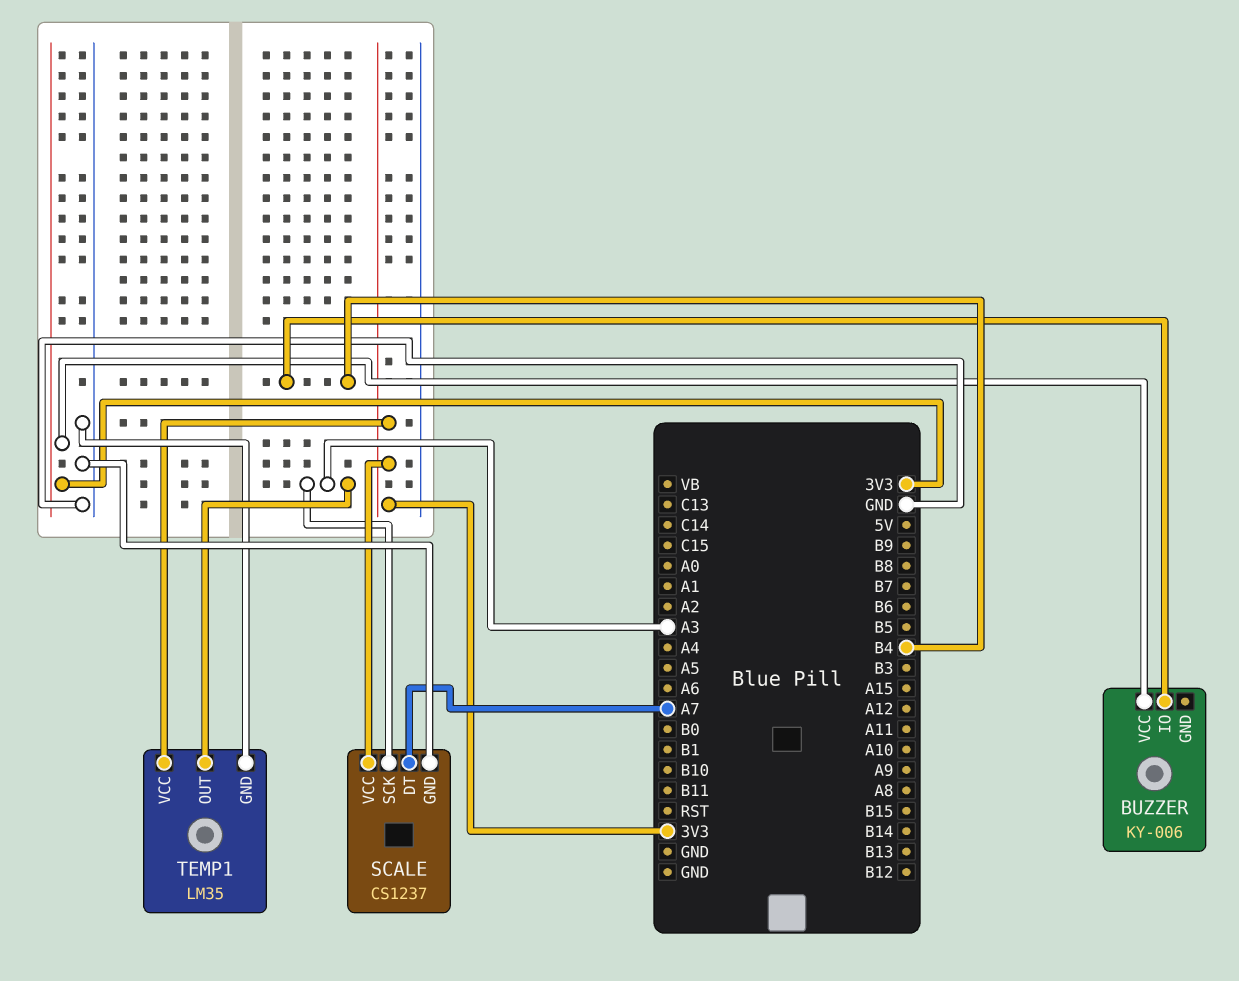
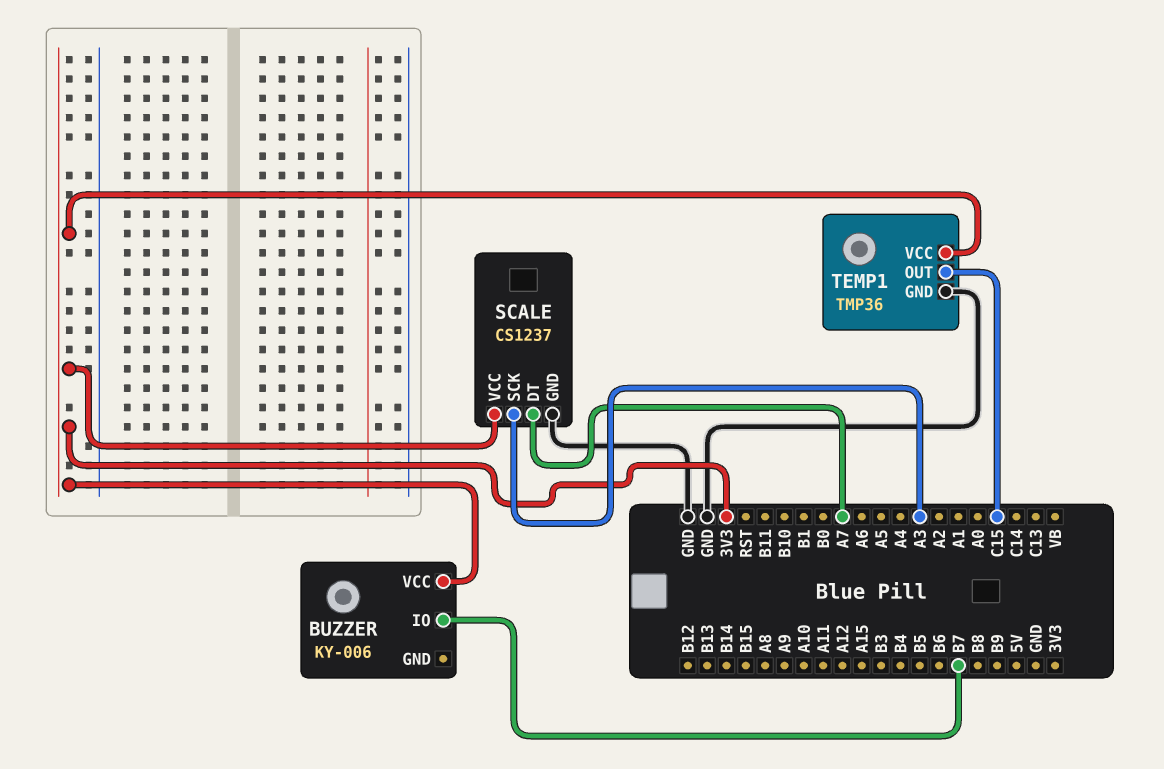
BUZZER pin IO: B4 -> B7
TEMP1: LM35 -> TMP36
TEMP1 pin OUT: A3 -> C15

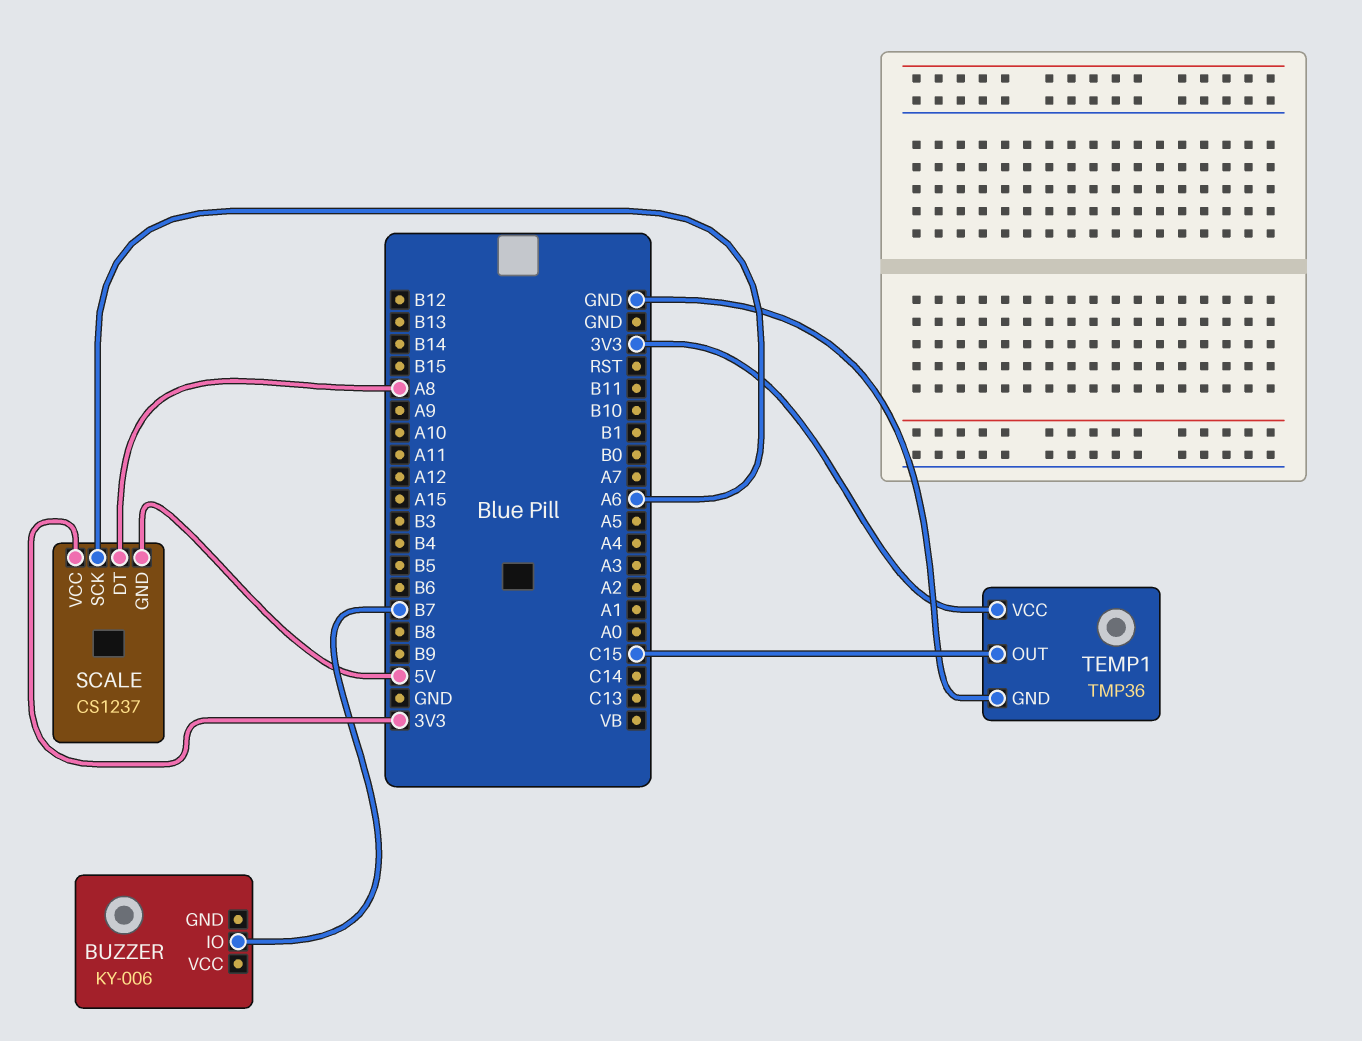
BUZZER pin VCC: 3V3 -> none
SCALE pin DT: A7 -> A8
SCALE pin GND: GND -> 5V
SCALE pin SCK: A3 -> A6

